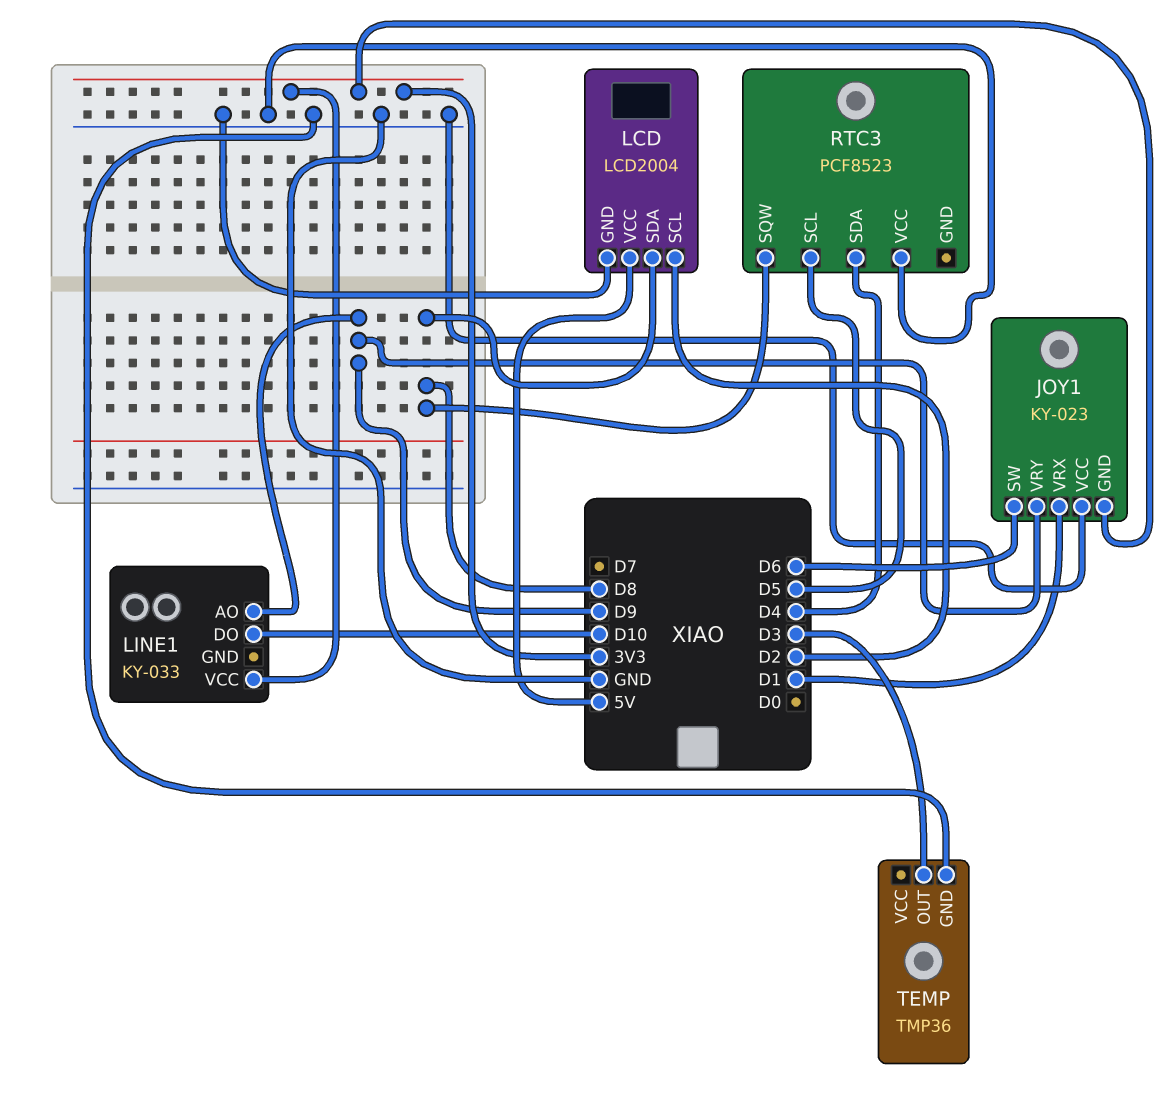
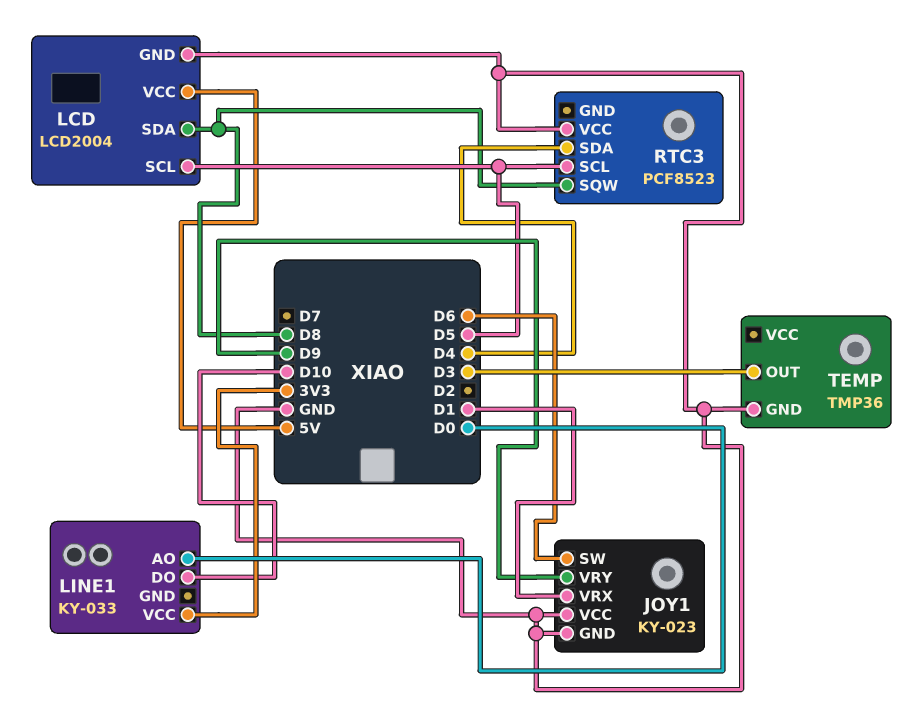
JOY1 pin GND: 3V3 -> GND
LCD pin SCL: D2 -> D5
LINE1 pin AO: D9 -> D0

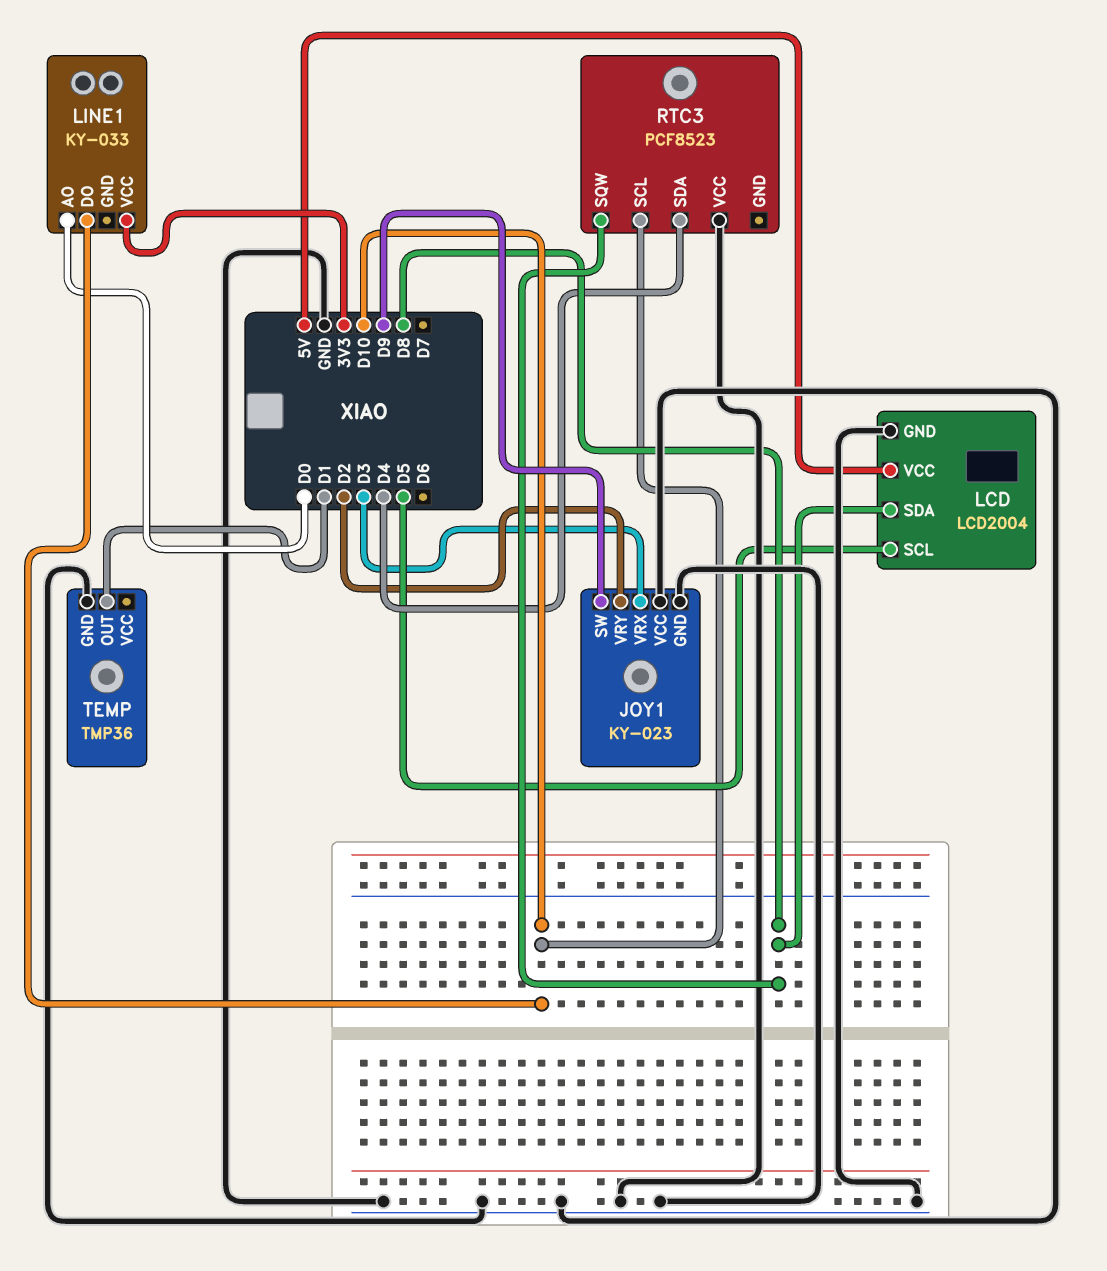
JOY1 pin SW: D6 -> D9
JOY1 pin VRX: D1 -> D3
JOY1 pin VRY: D9 -> D2
RTC3 pin SCL: D5 -> D10
TEMP pin OUT: D3 -> D1

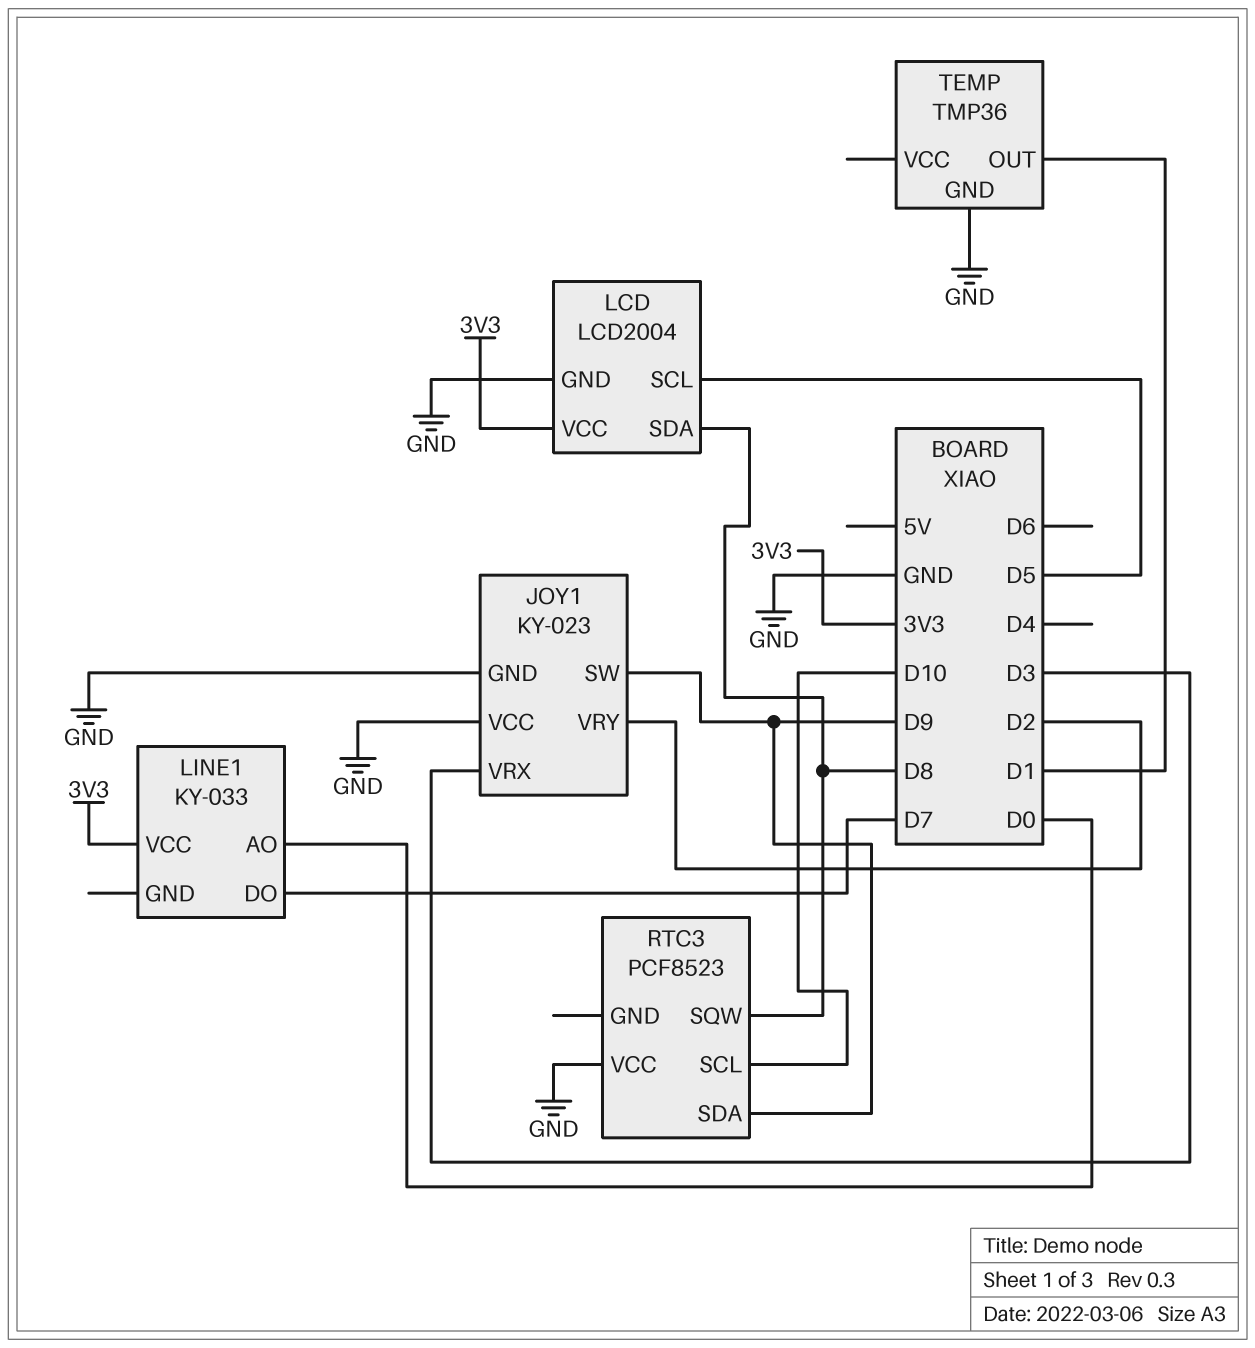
LCD pin VCC: 5V -> 3V3
LINE1 pin DO: D10 -> D7
RTC3 pin SDA: D4 -> D9

